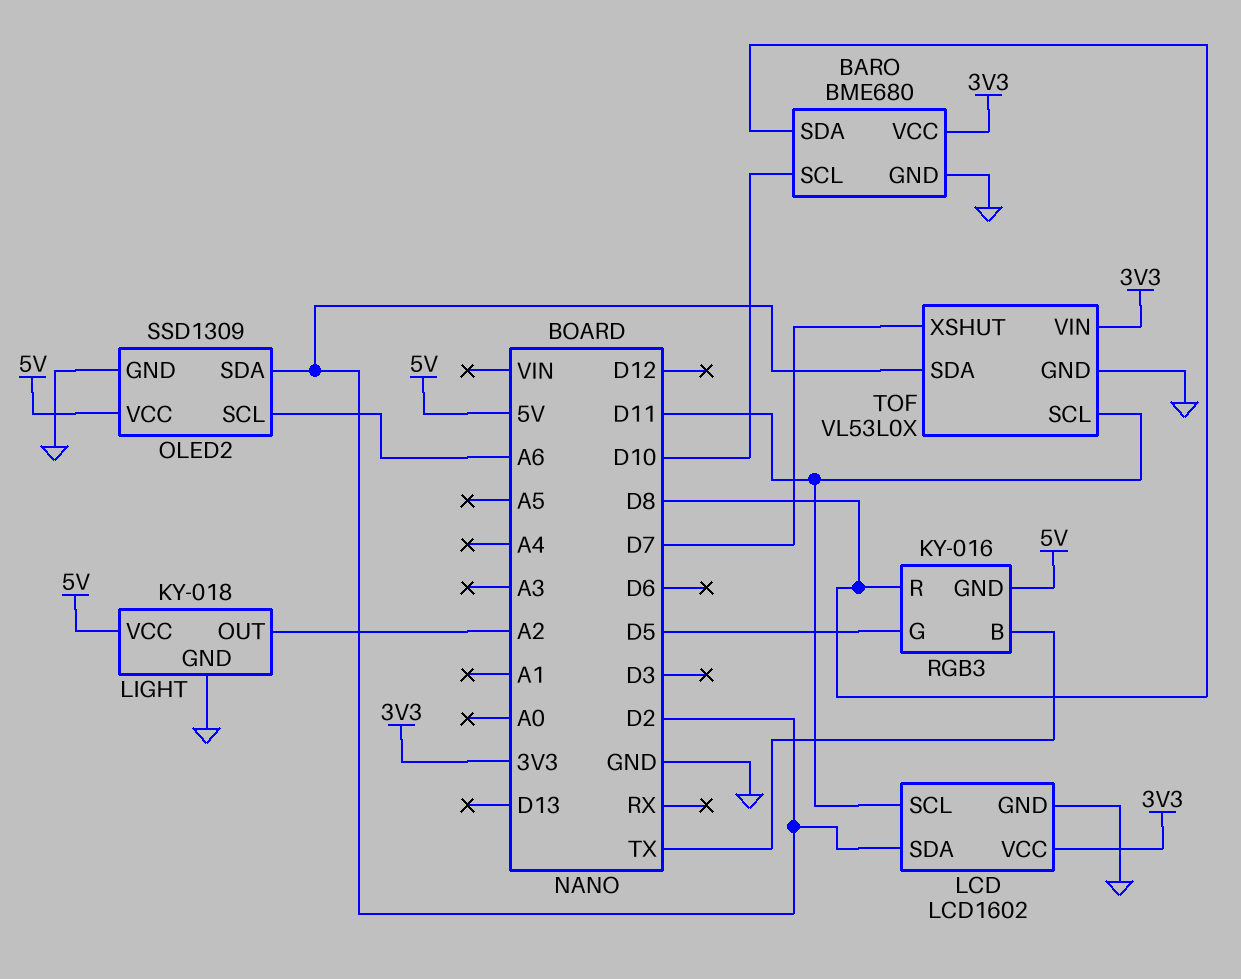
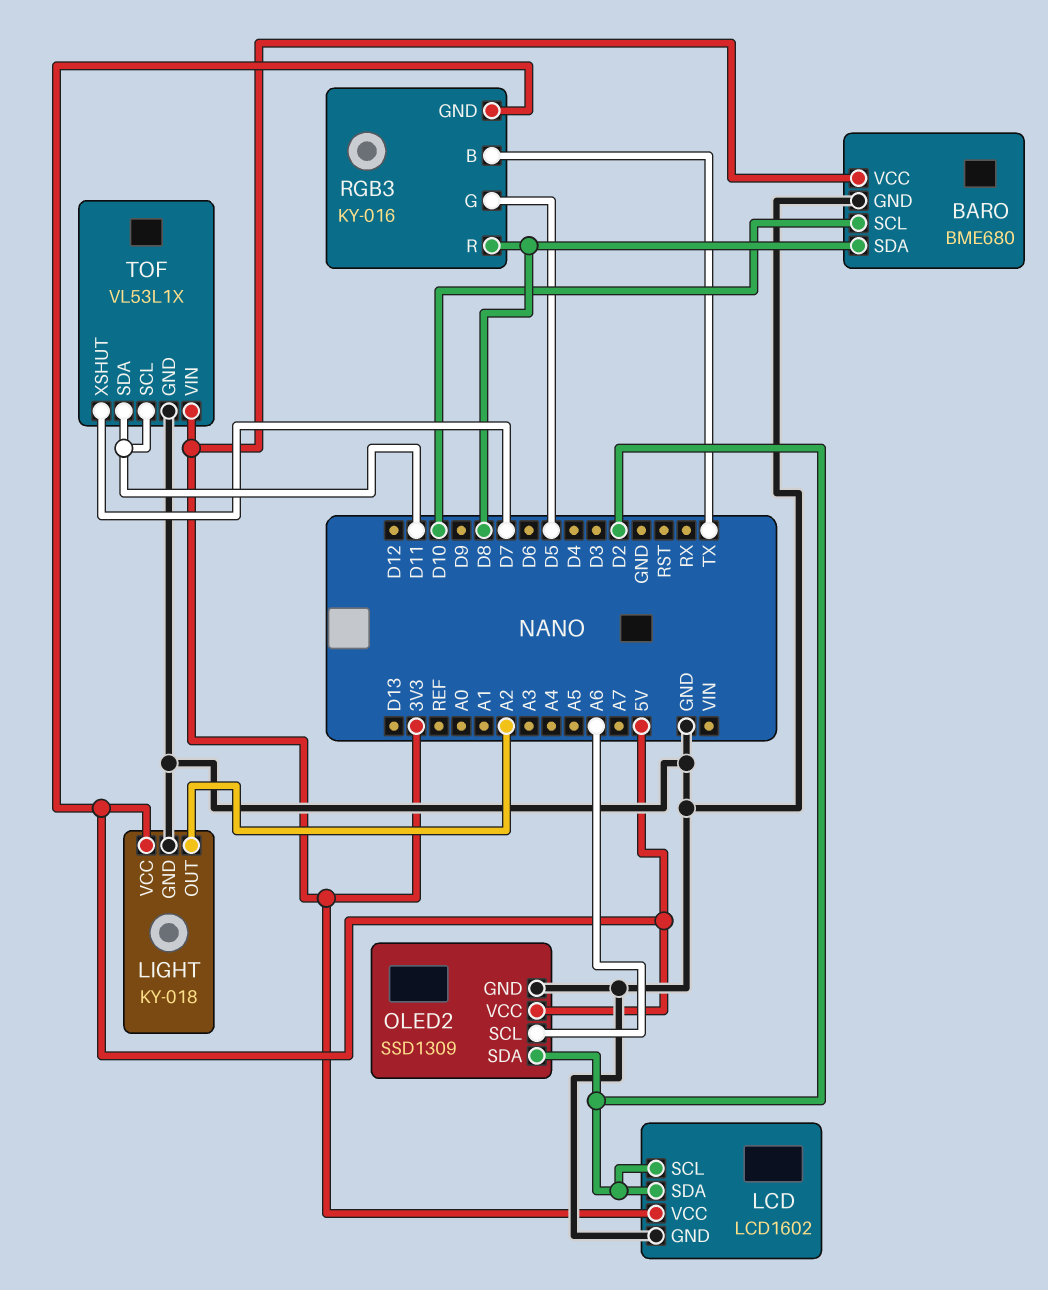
LCD pin SCL: D11 -> D2
TOF: VL53L0X -> VL53L1X
TOF pin SDA: D2 -> D11

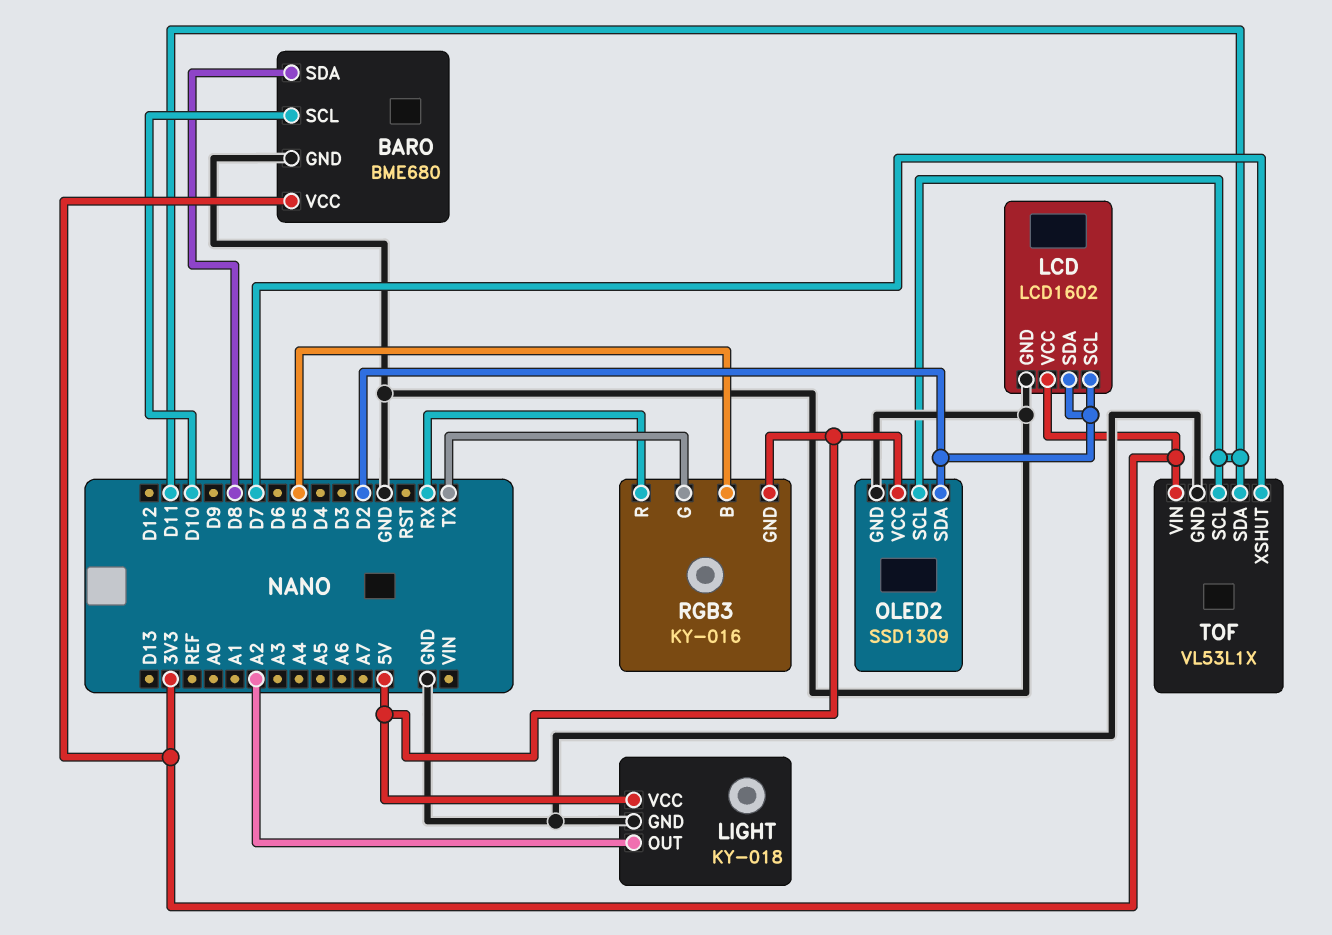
OLED2 pin SCL: A6 -> D11
RGB3 pin B: TX -> D5
RGB3 pin G: D5 -> TX
RGB3 pin R: D8 -> RX

